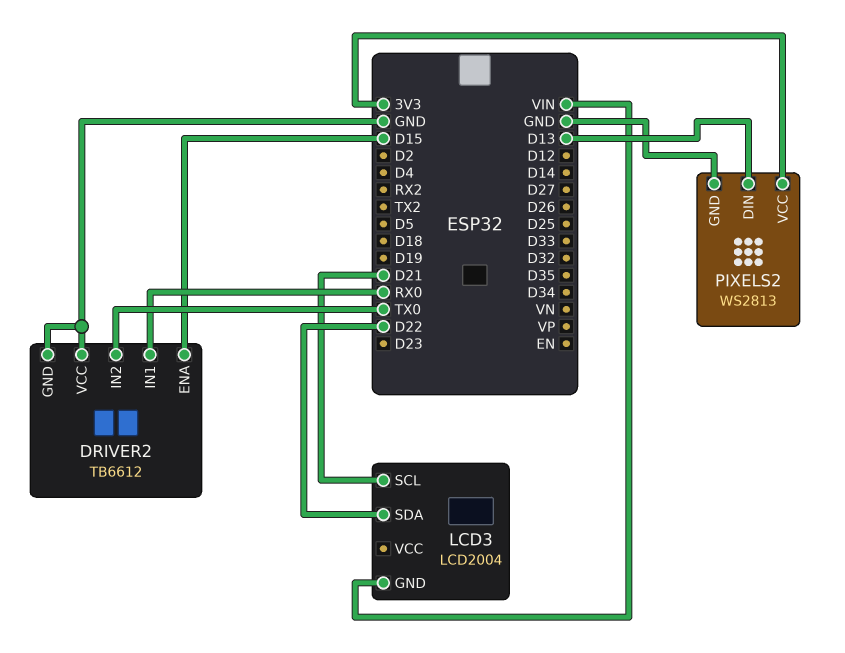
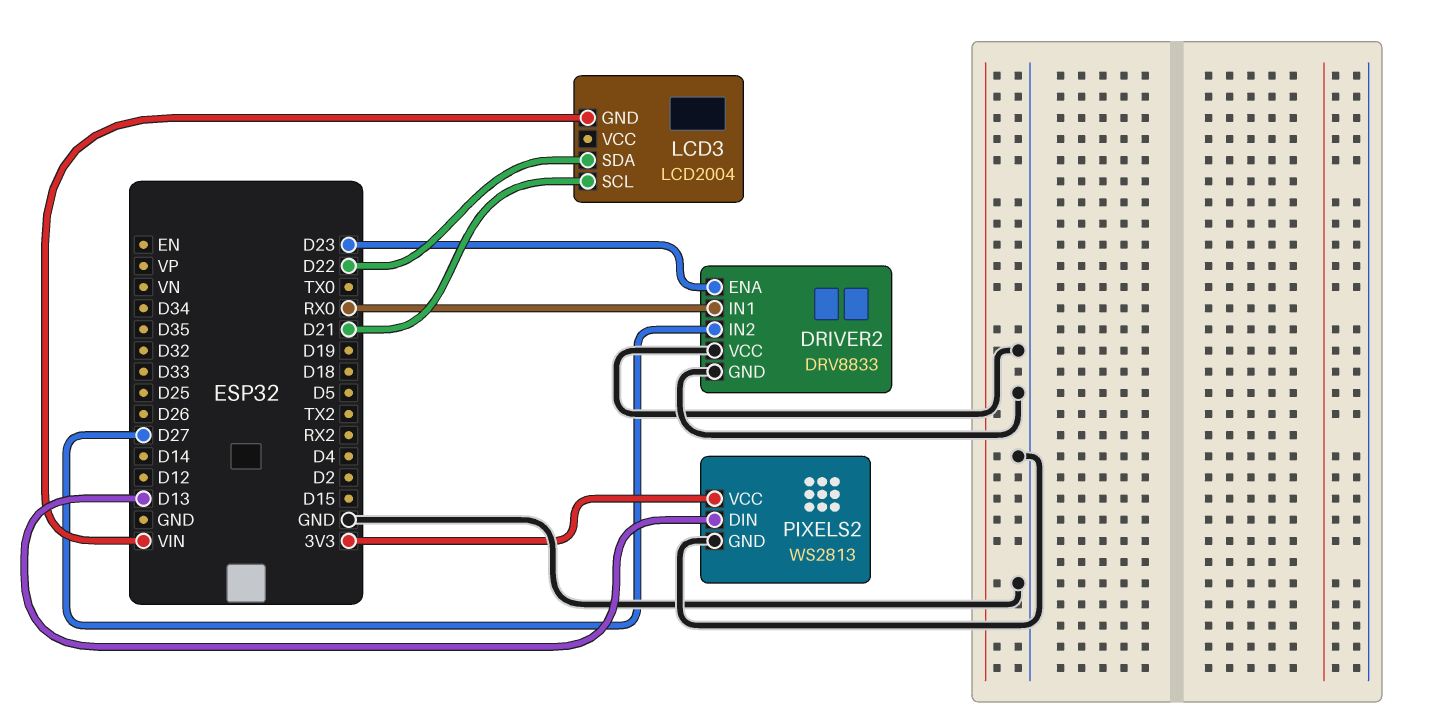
DRIVER2: TB6612 -> DRV8833
DRIVER2 pin ENA: D15 -> D23
DRIVER2 pin IN2: TX0 -> D27

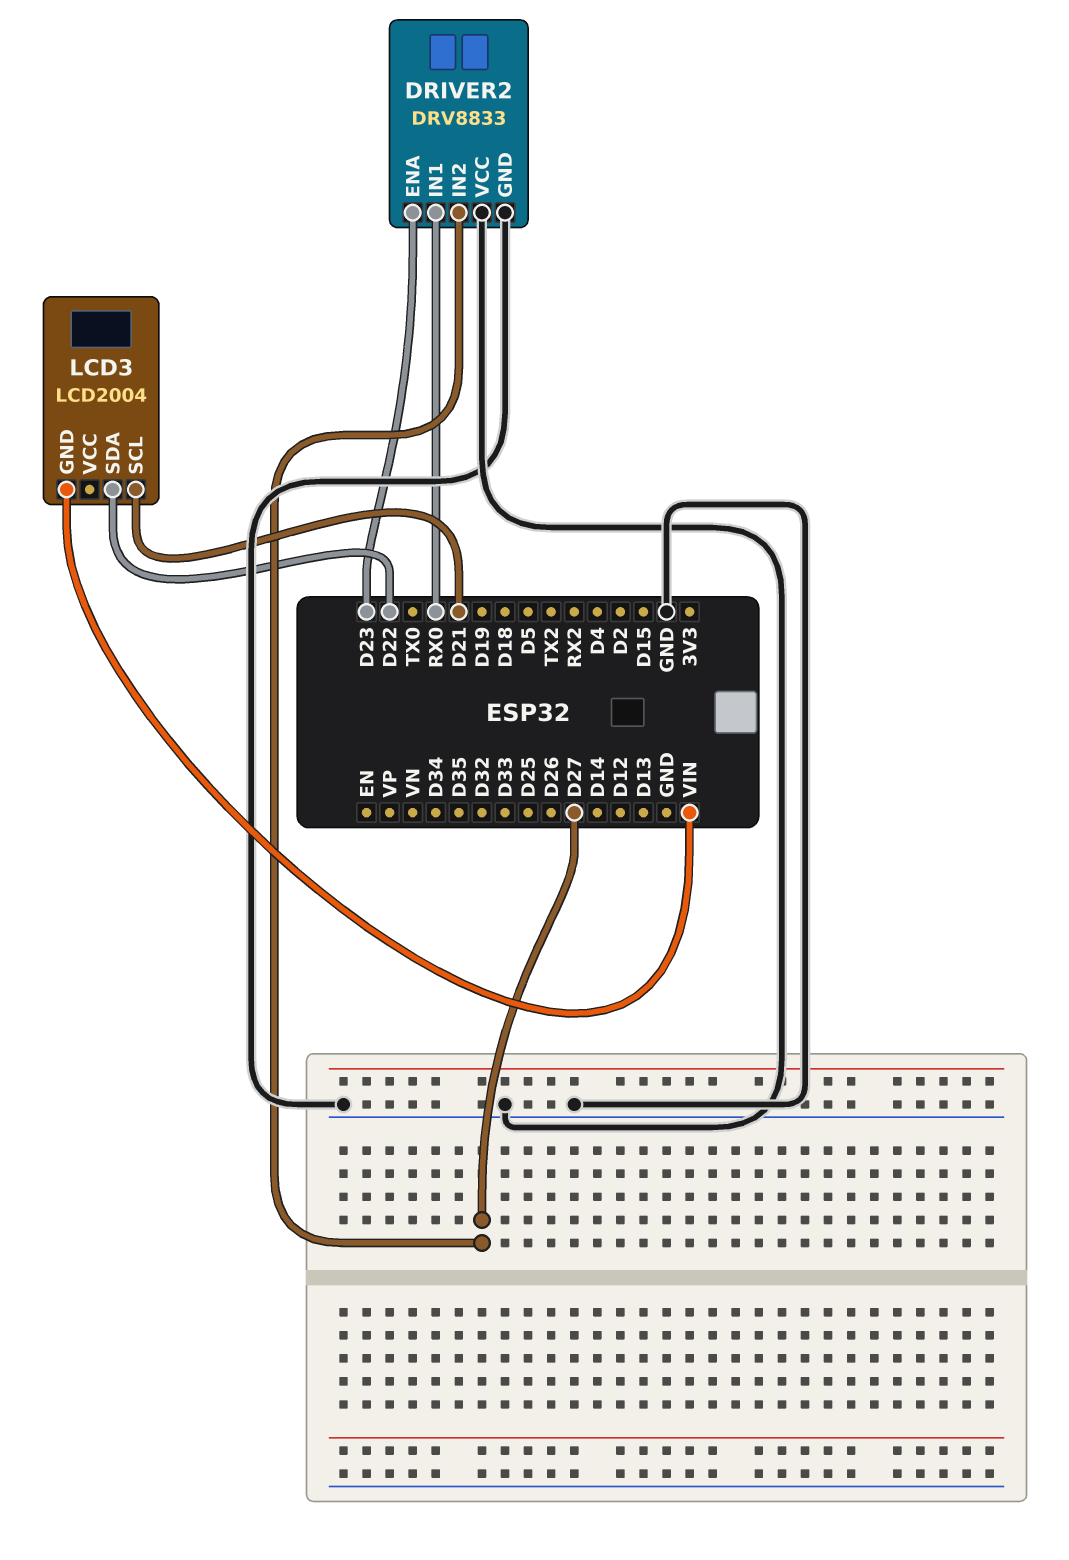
PIXELS2: WS2813 -> none
PIXELS2 pin DIN: D13 -> none
PIXELS2 pin GND: GND -> none
PIXELS2 pin VCC: 3V3 -> none

